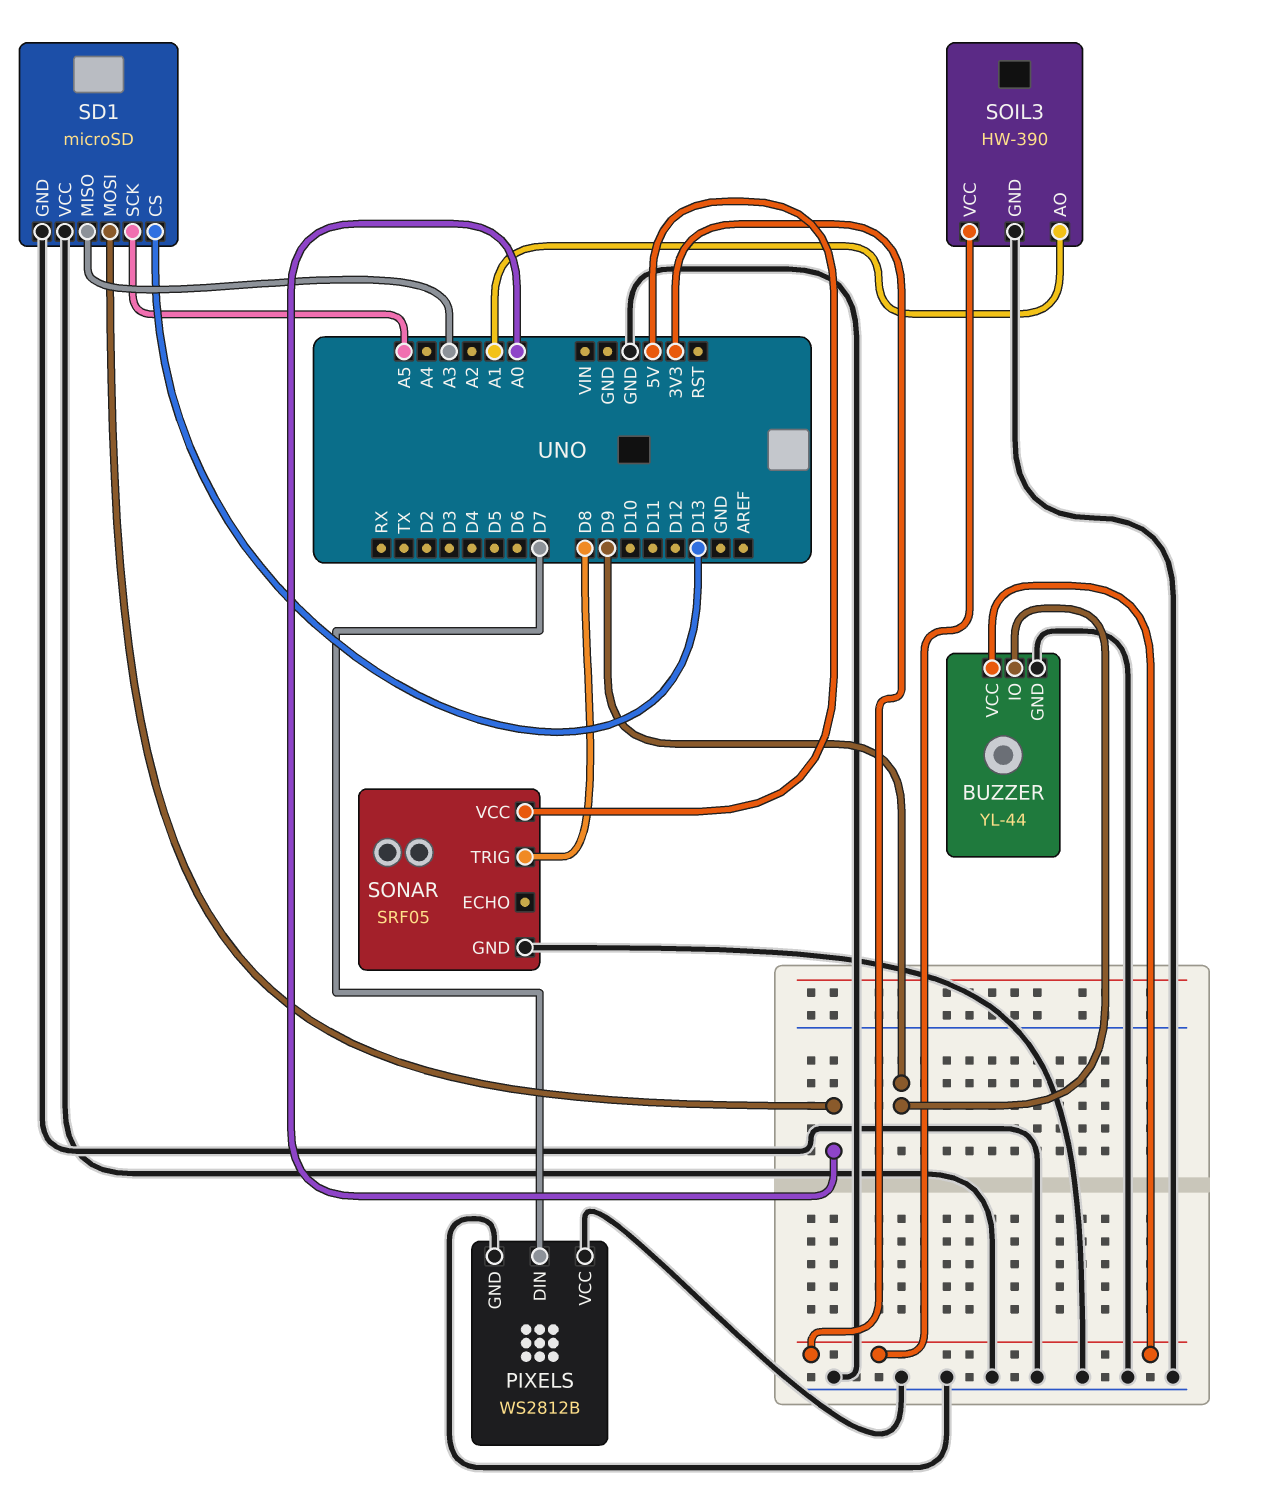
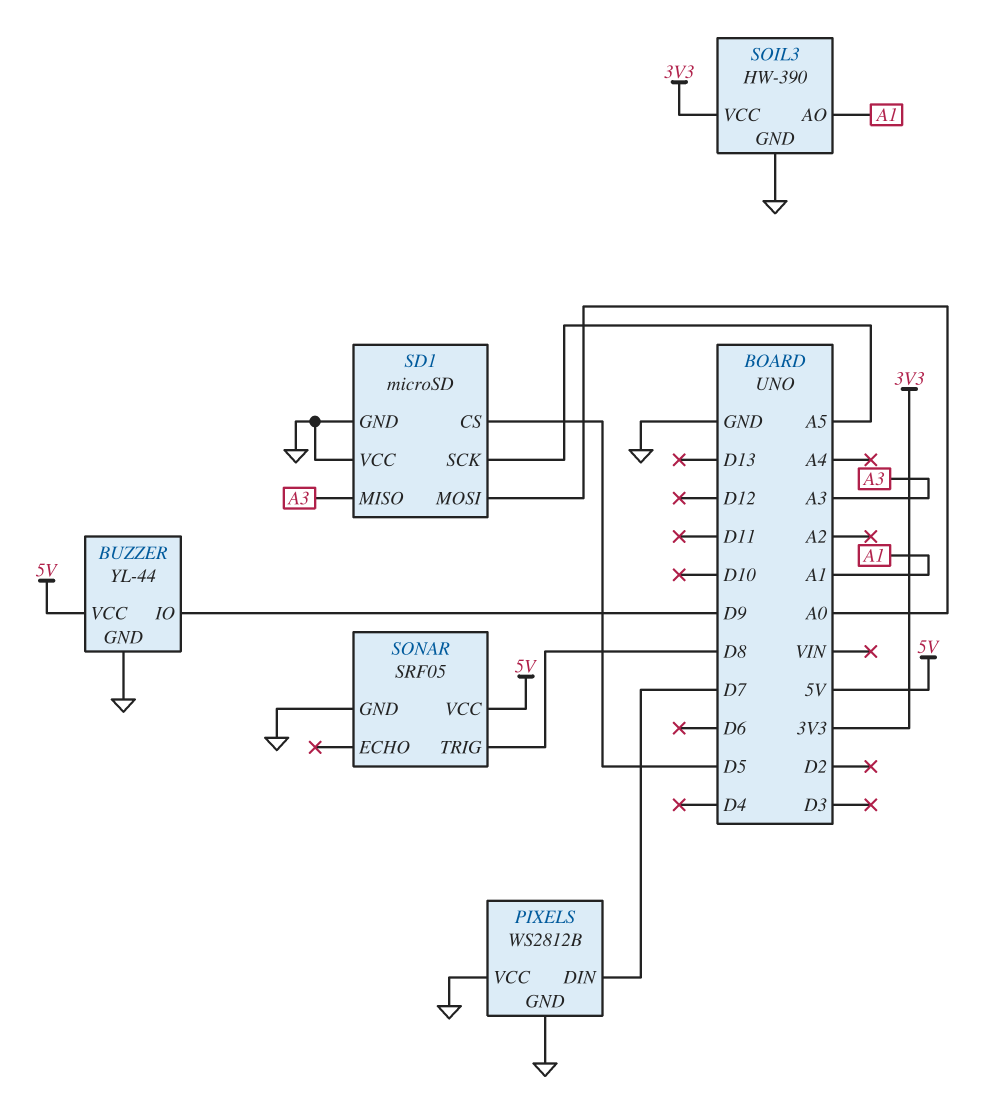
BUZZER pin VCC: 3V3 -> 5V
SD1 pin CS: D13 -> D5

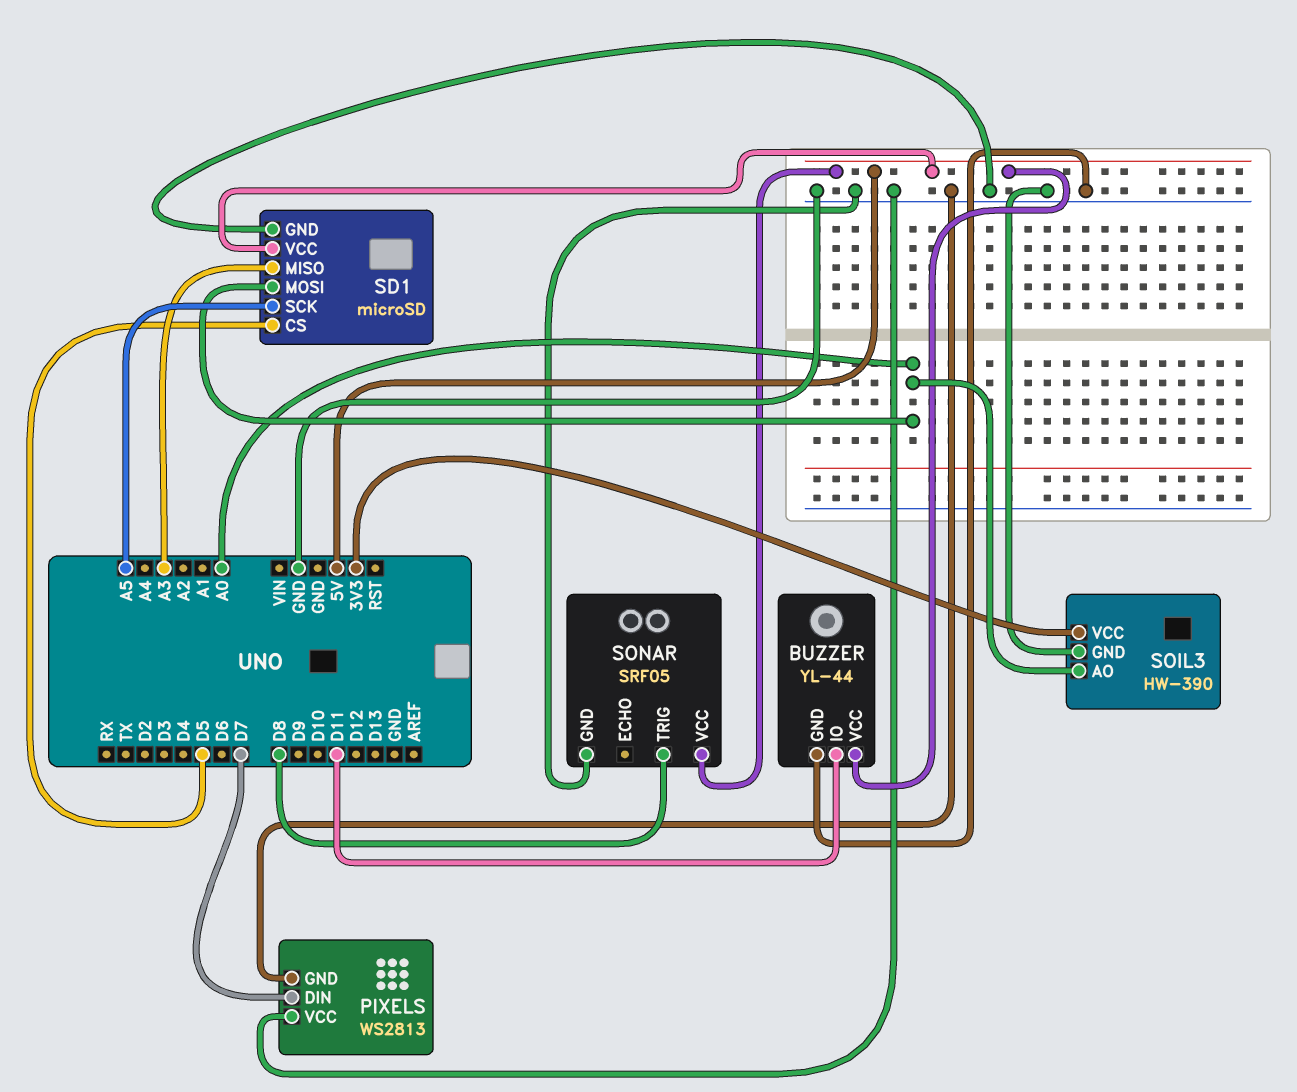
BUZZER pin IO: D9 -> D11
PIXELS: WS2812B -> WS2813
SD1 pin VCC: GND -> 5V
SOIL3 pin AO: A1 -> A0

